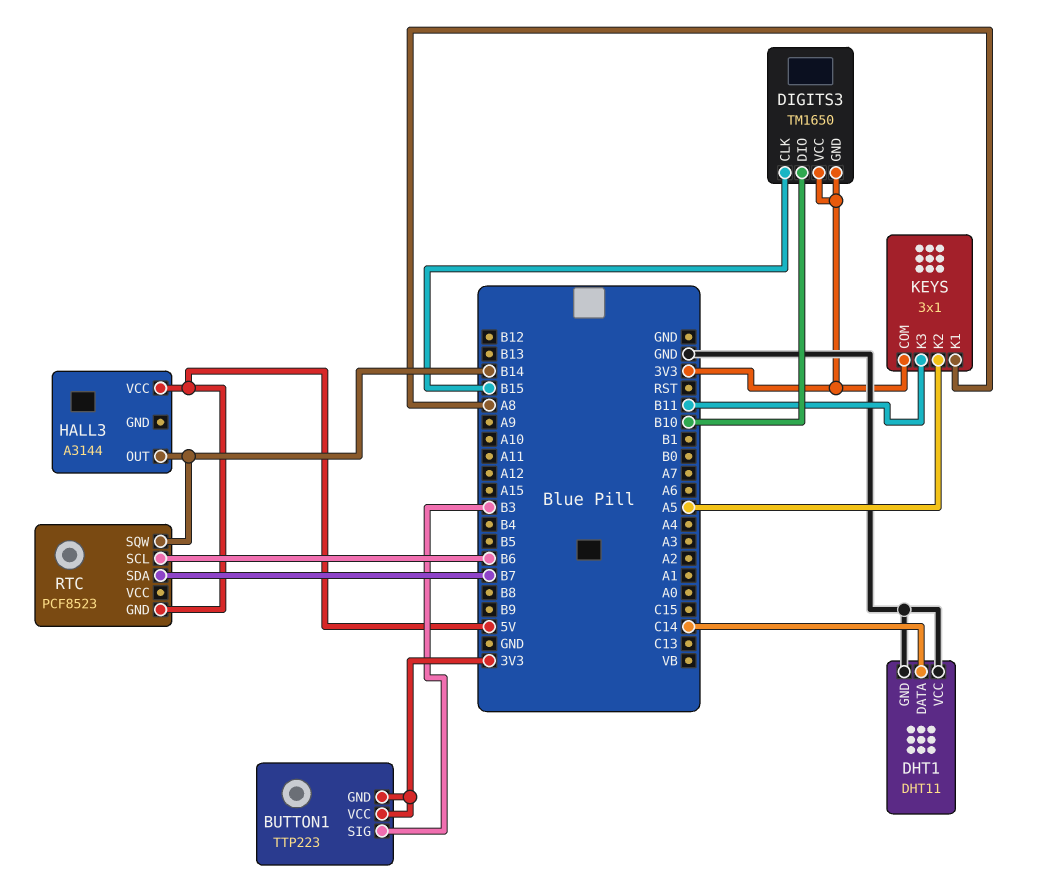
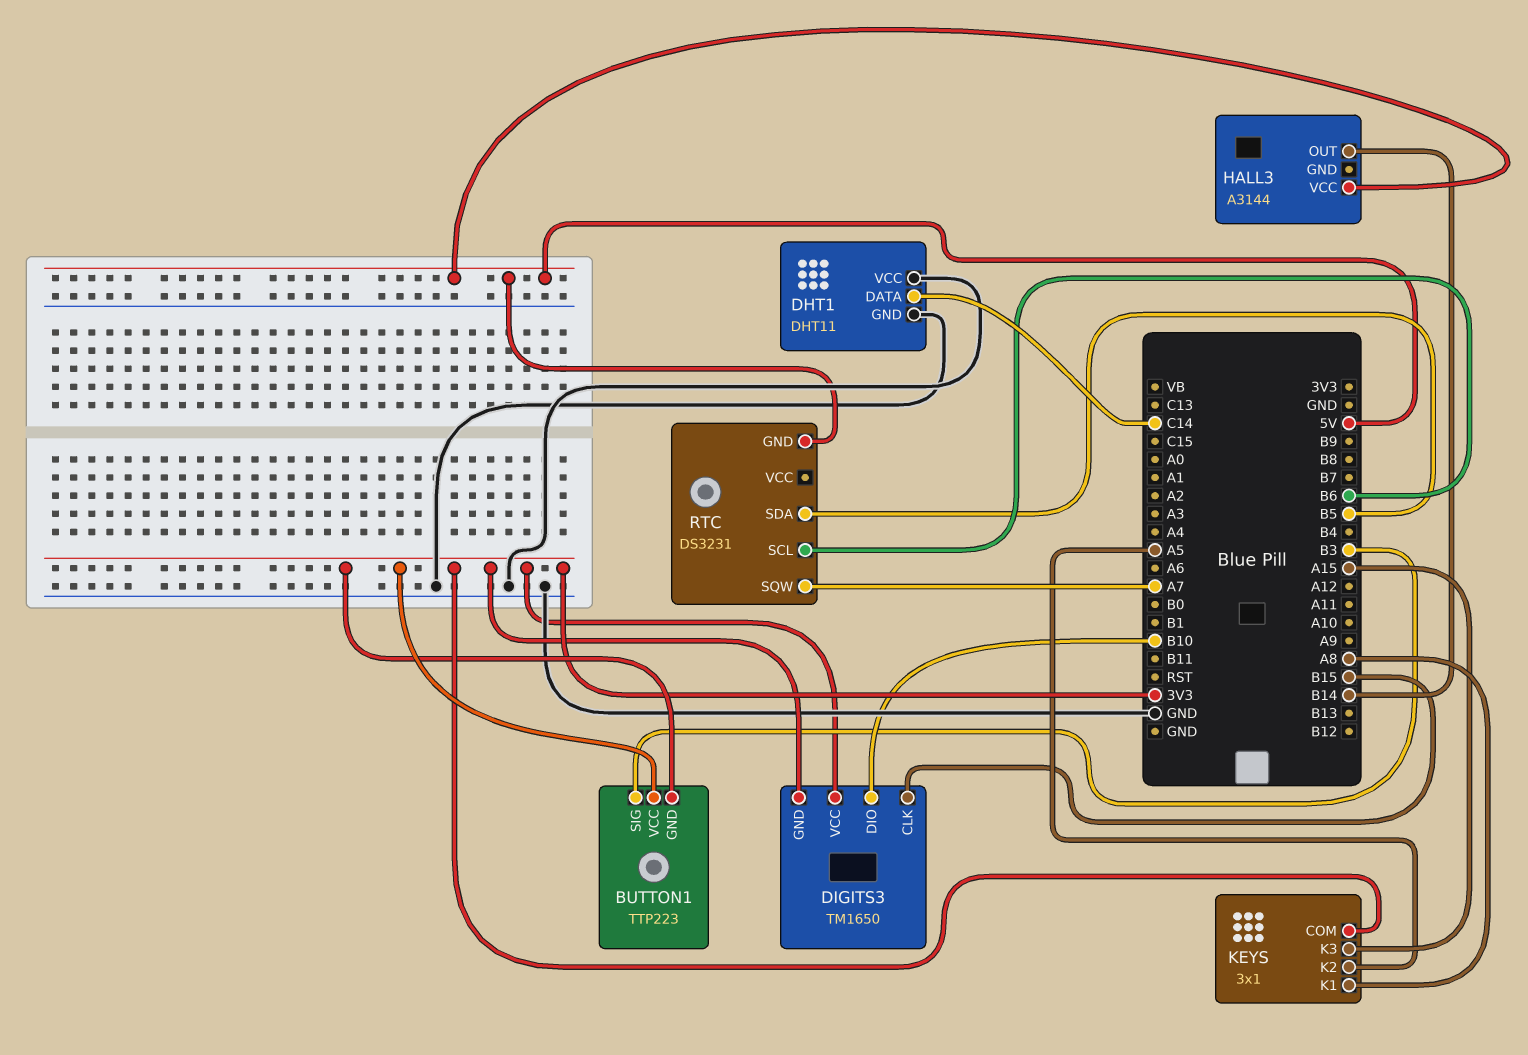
KEYS pin K3: B11 -> A15
RTC: PCF8523 -> DS3231
RTC pin SDA: B7 -> B5
RTC pin SQW: B14 -> A7

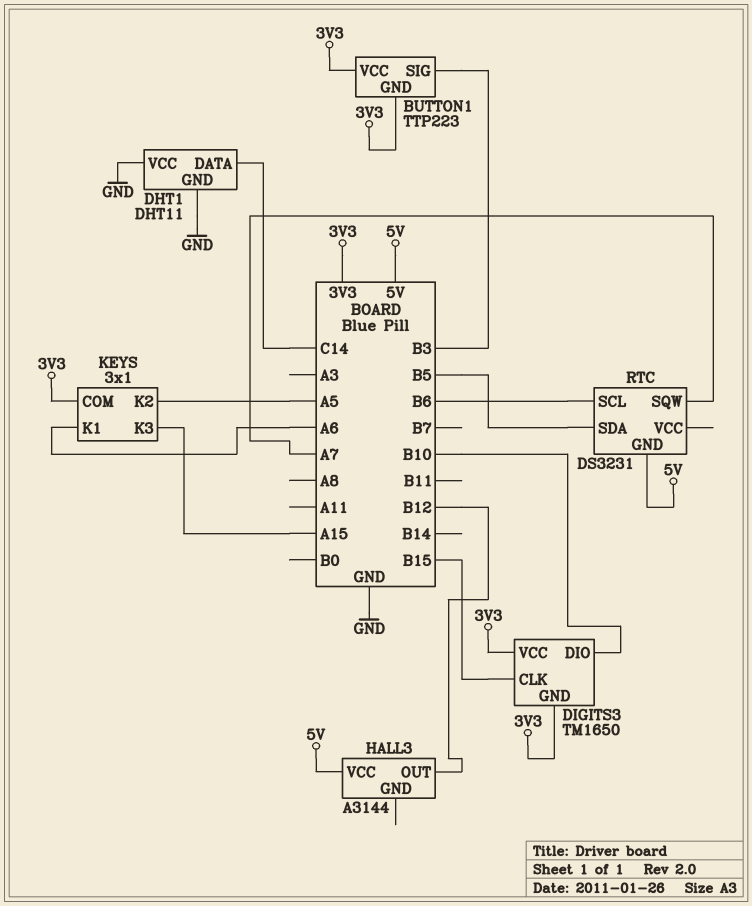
HALL3 pin OUT: B14 -> B12
KEYS pin K1: A8 -> A6

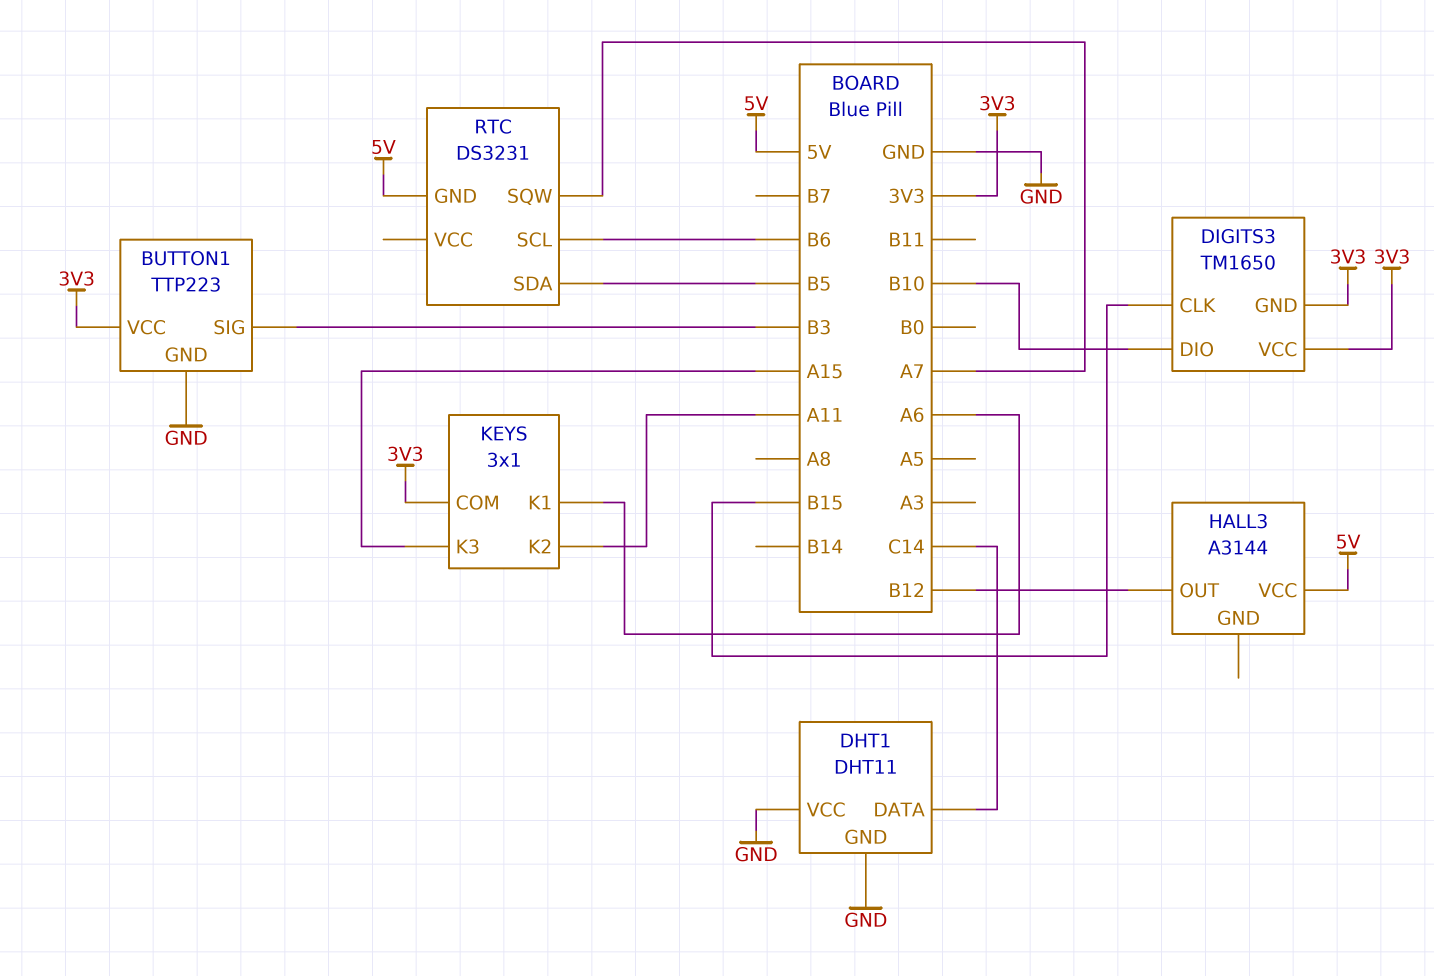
BUTTON1 pin GND: 3V3 -> GND
KEYS pin K2: A5 -> A11

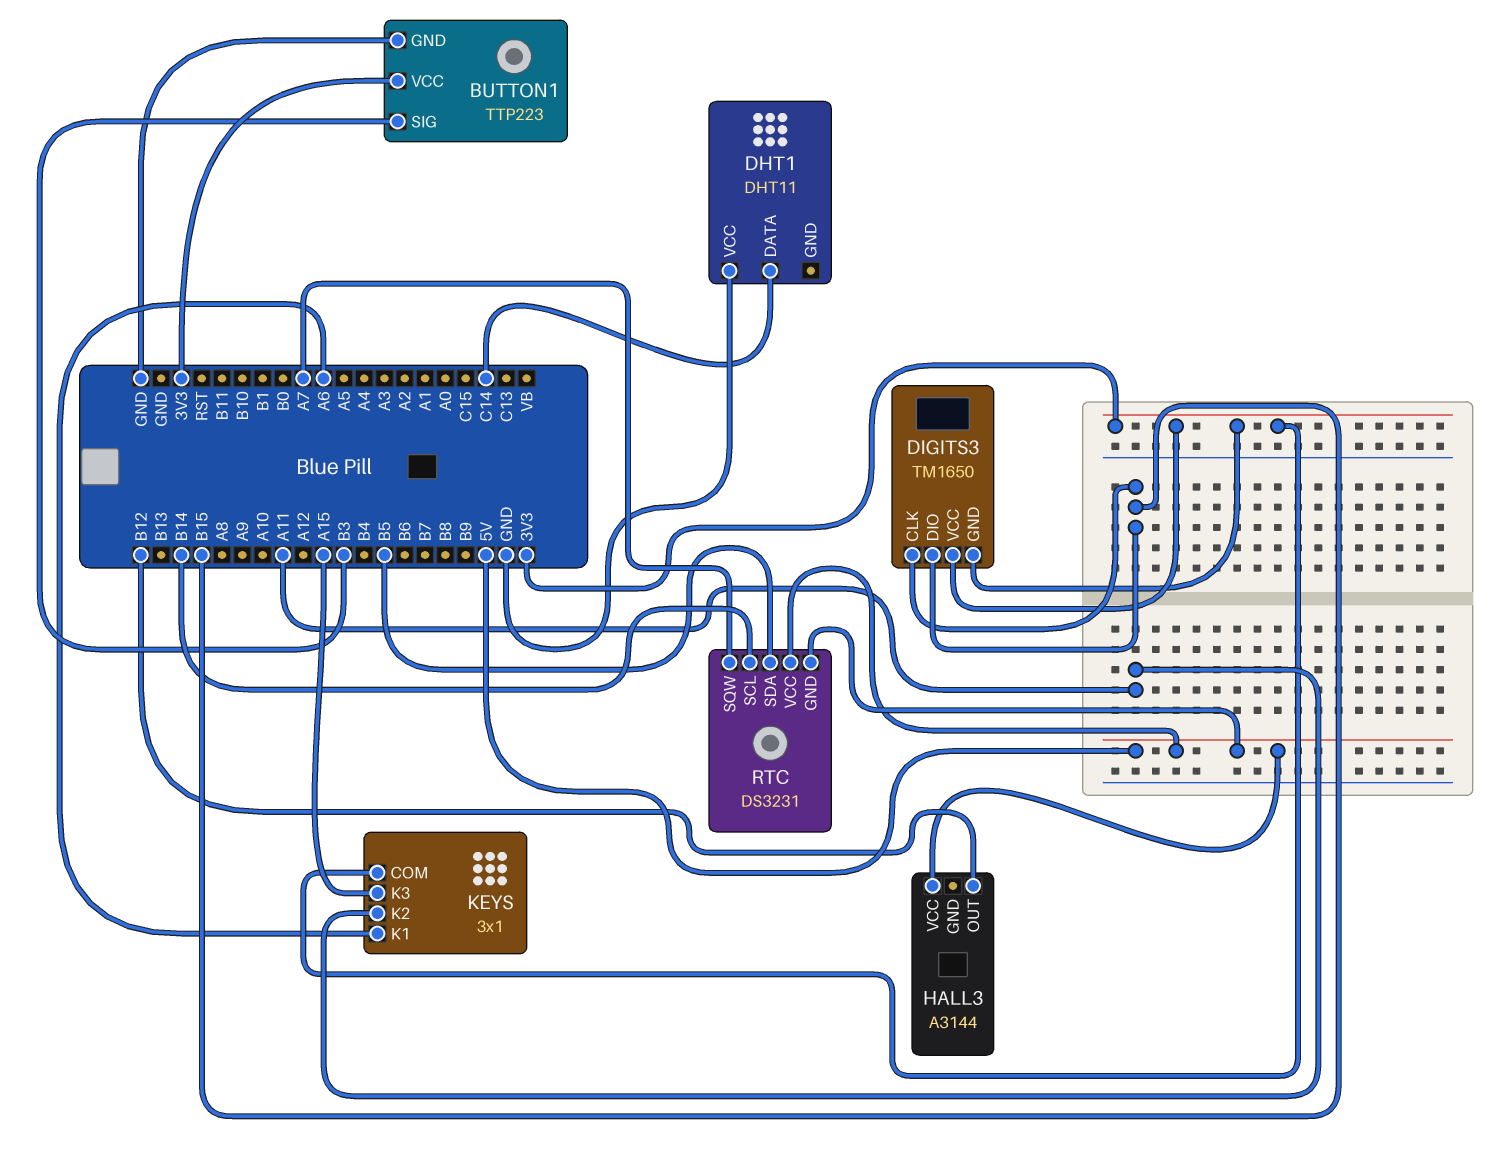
DHT1 pin GND: GND -> none
DIGITS3 pin DIO: B10 -> B15
RTC pin SCL: B6 -> B14
RTC pin VCC: none -> 5V

